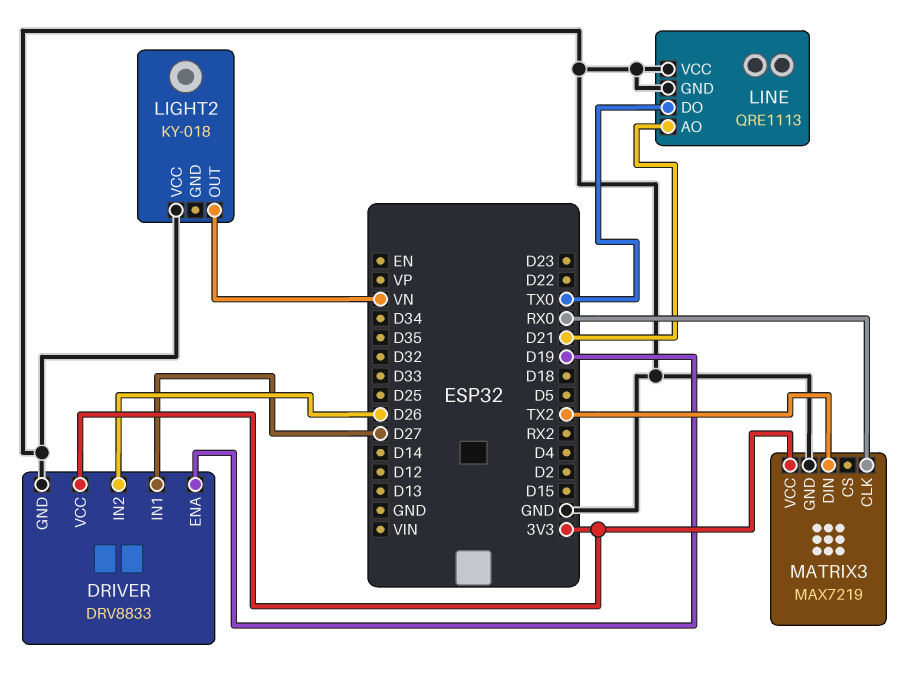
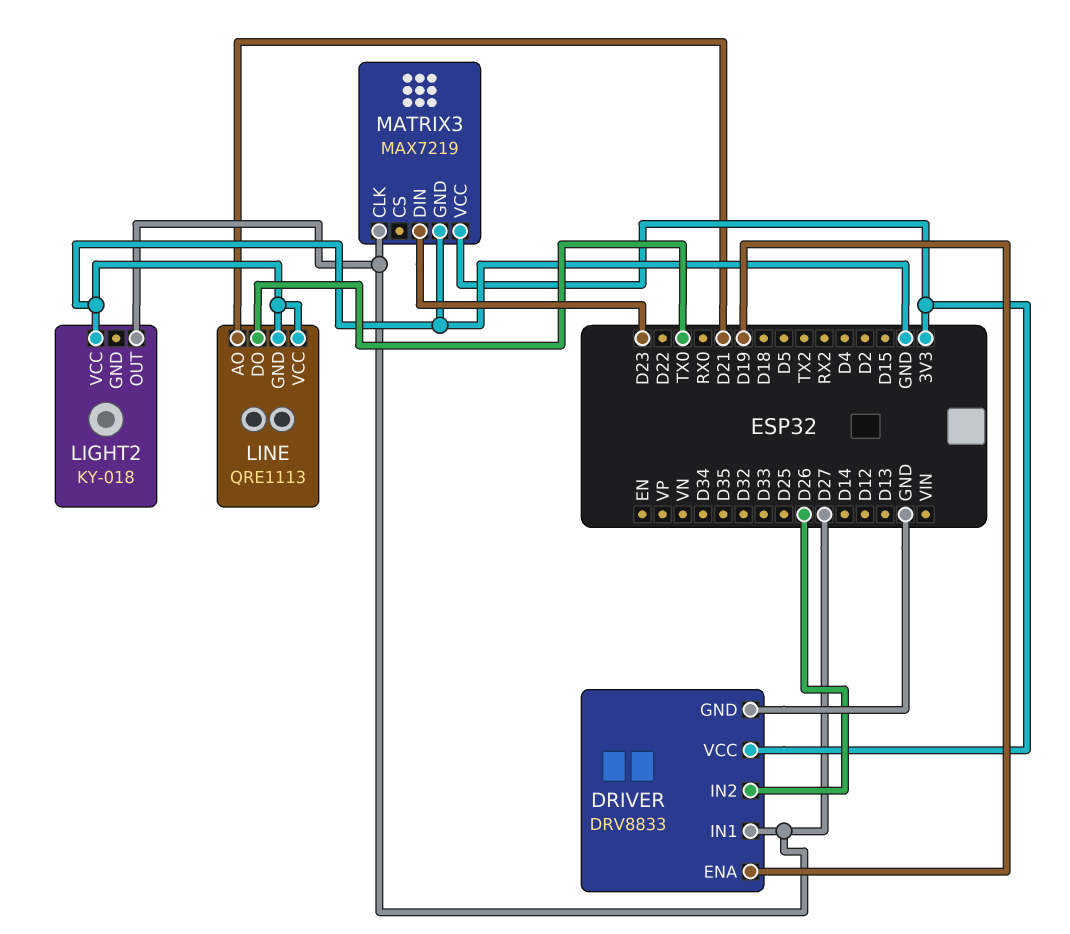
LIGHT2 pin OUT: VN -> D27
MATRIX3 pin CLK: RX0 -> D27
MATRIX3 pin DIN: TX2 -> D23

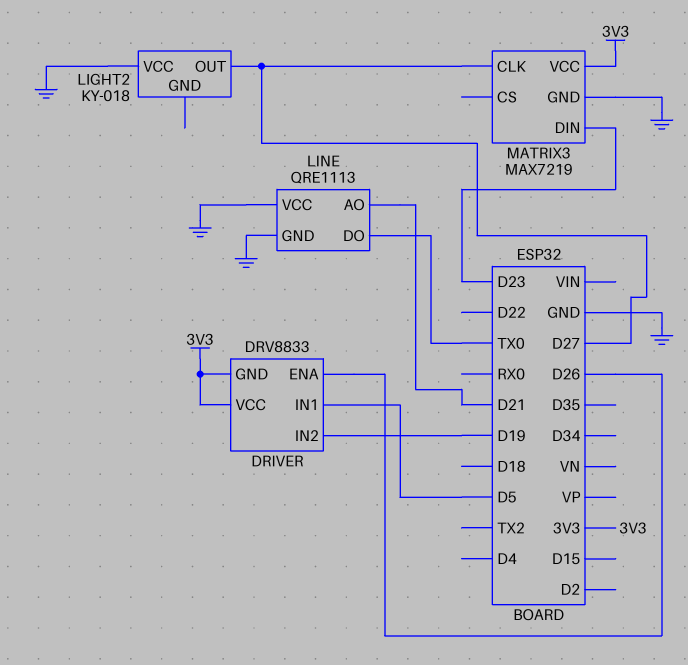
DRIVER pin ENA: D19 -> D26
DRIVER pin GND: GND -> 3V3
DRIVER pin IN1: D27 -> D5
DRIVER pin IN2: D26 -> D19

